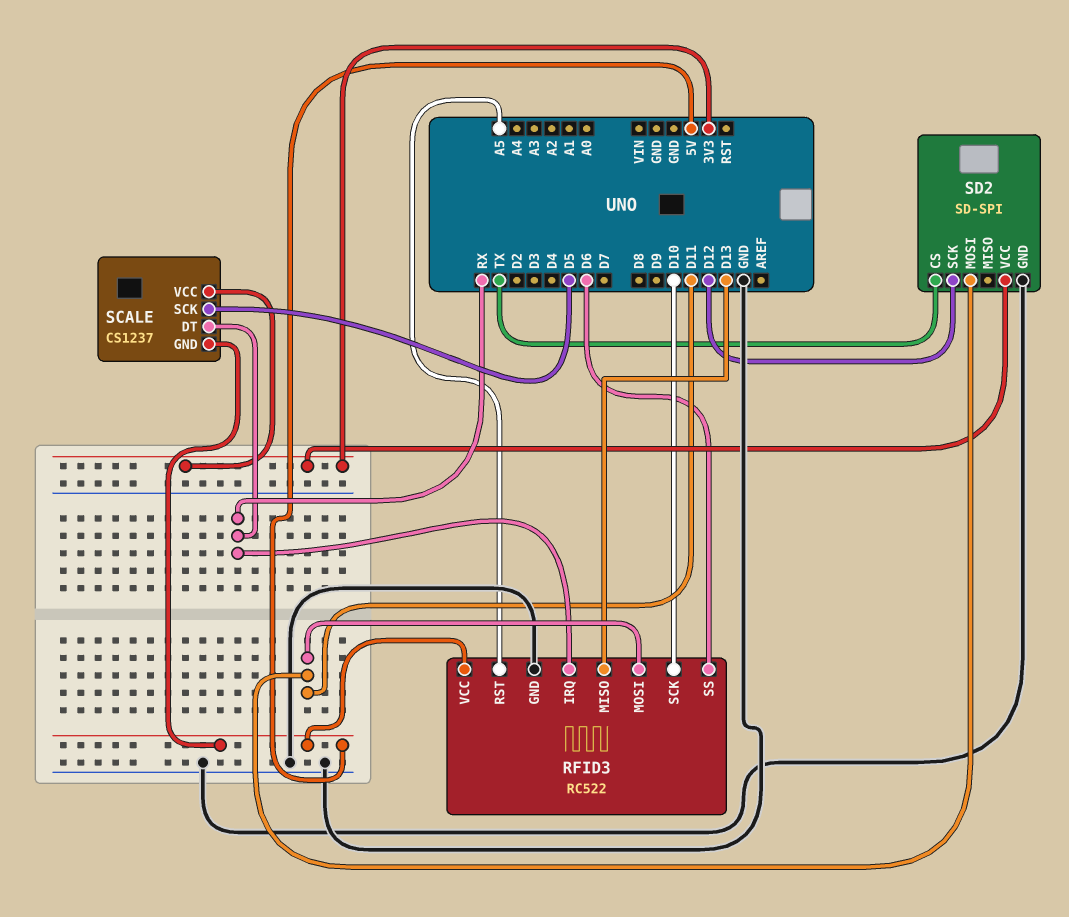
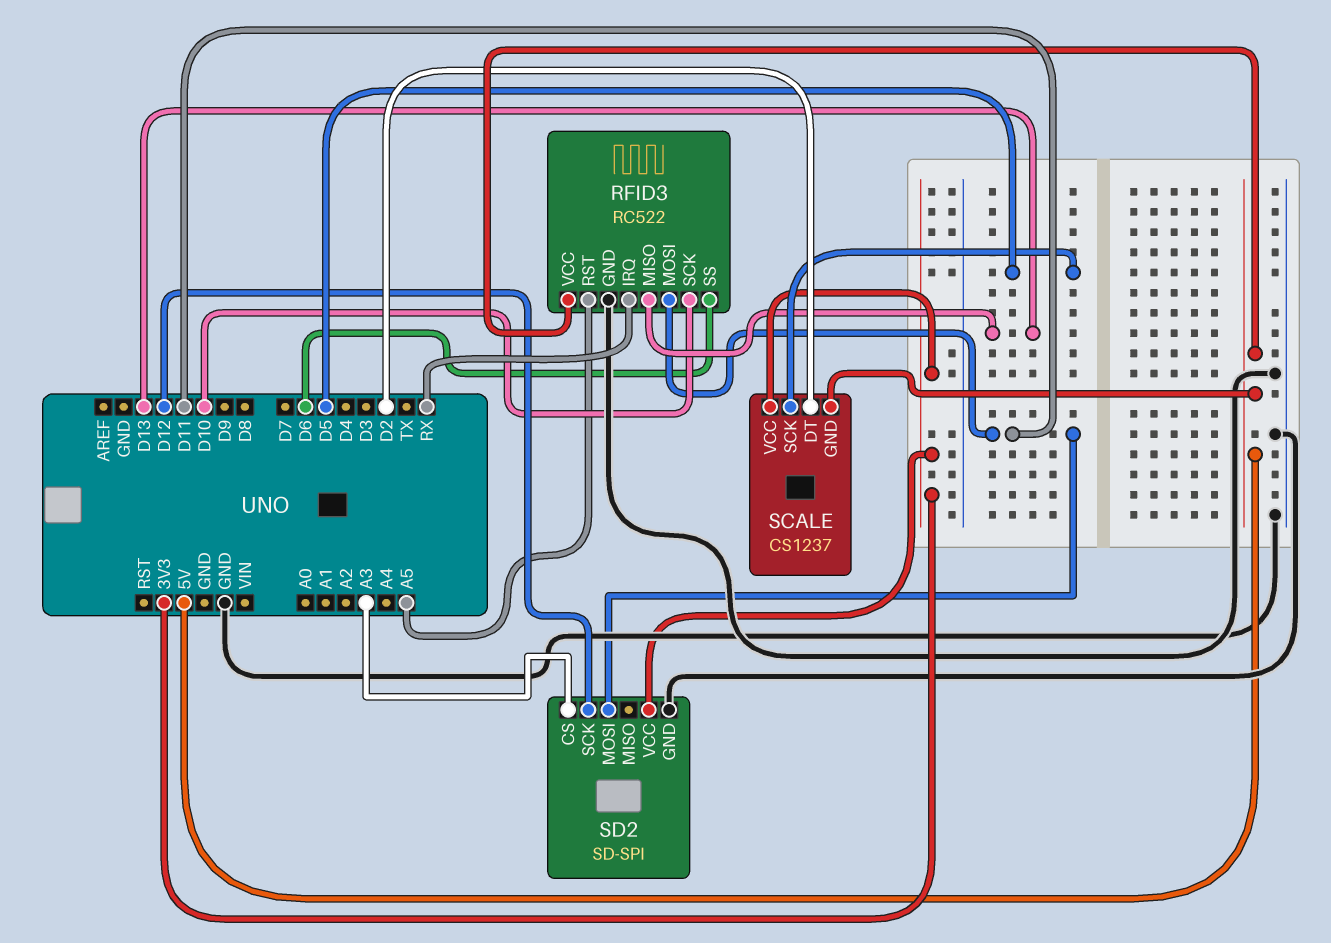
SCALE pin DT: RX -> D2
SD2 pin CS: TX -> A3

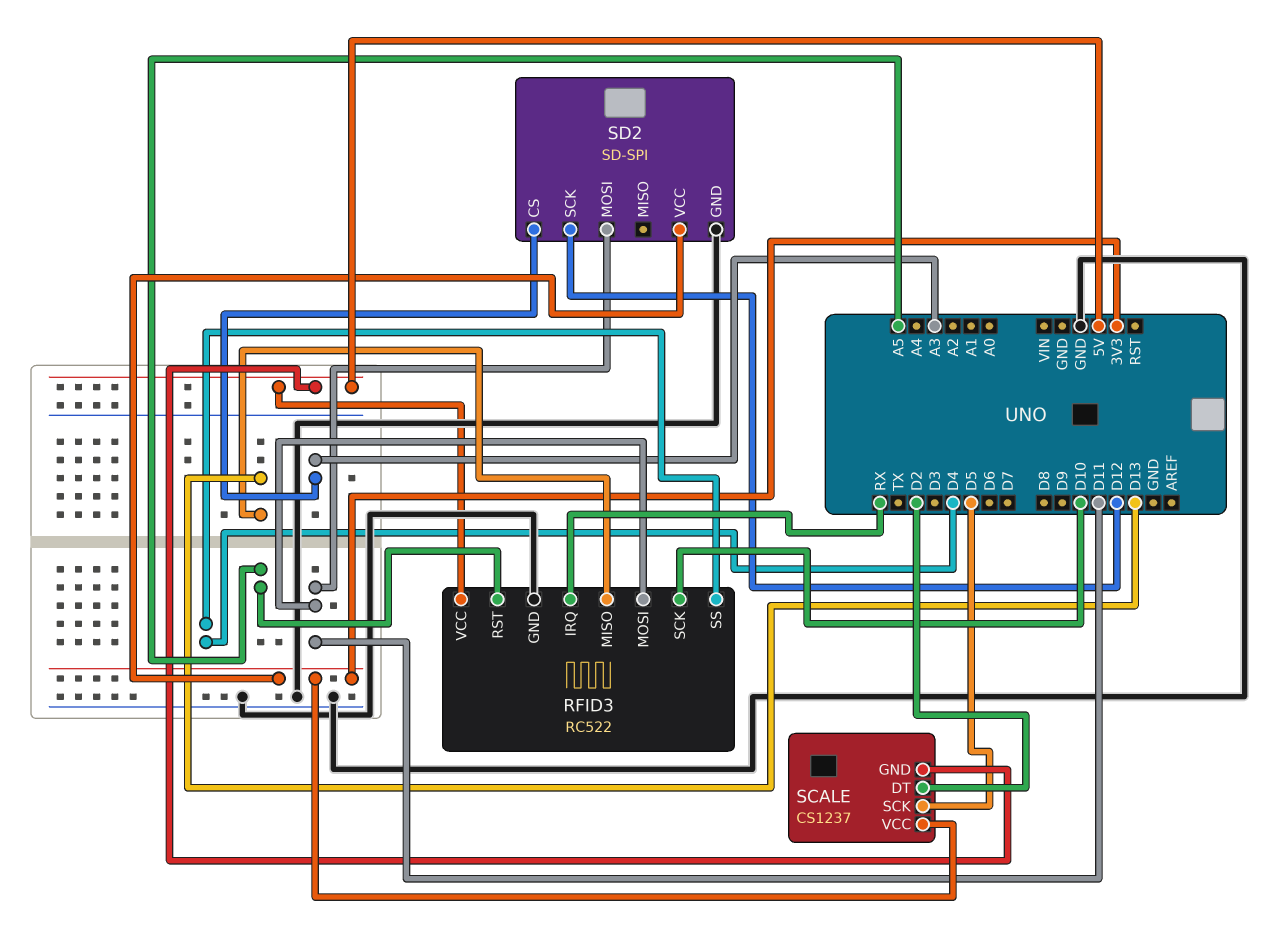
RFID3 pin SS: D6 -> D4

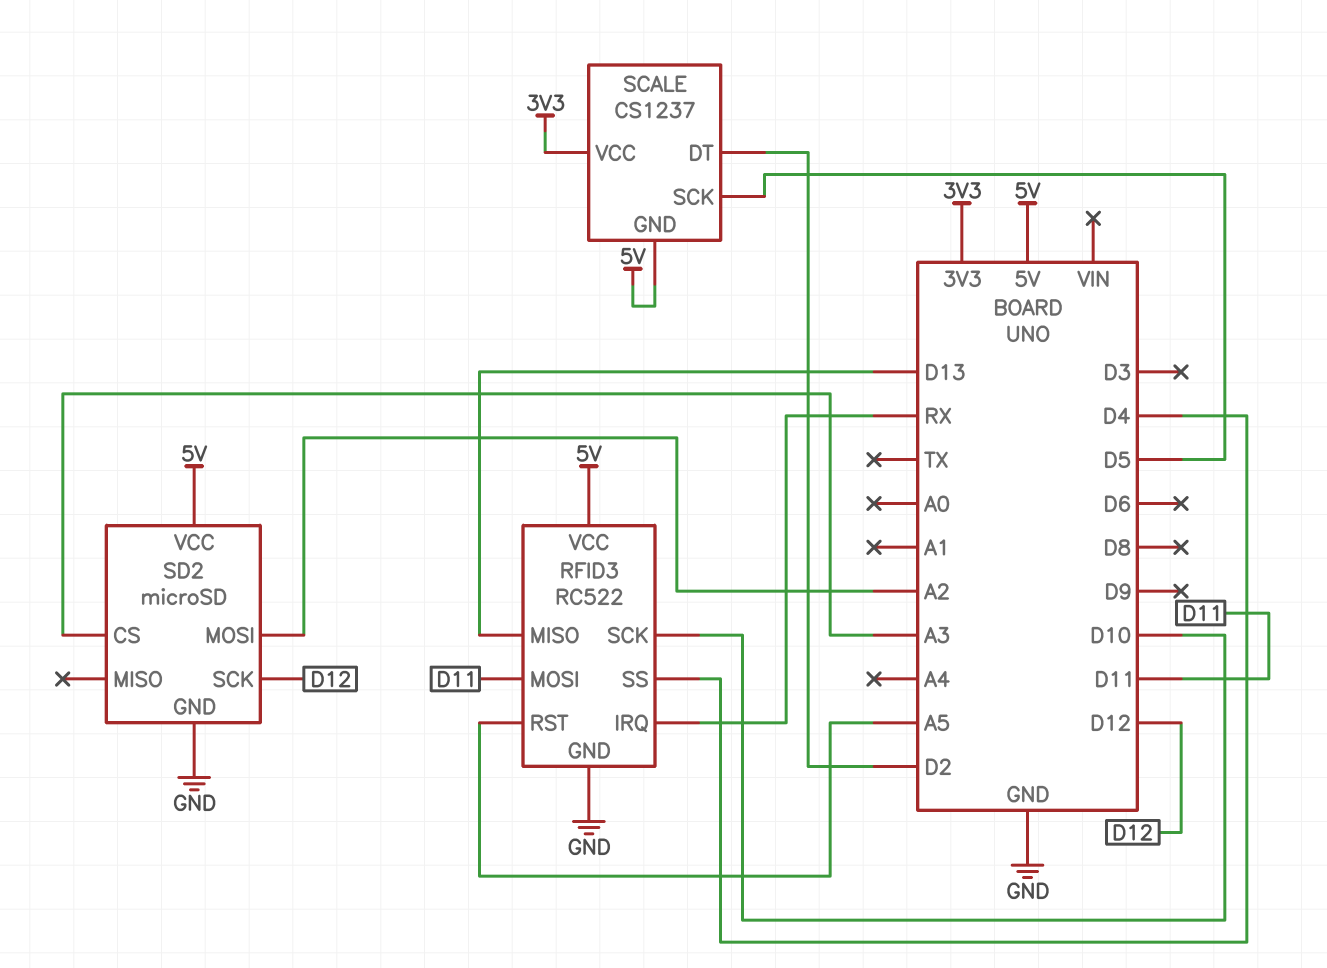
SD2: SD-SPI -> microSD
SD2 pin MOSI: D11 -> A2
SD2 pin VCC: 3V3 -> 5V

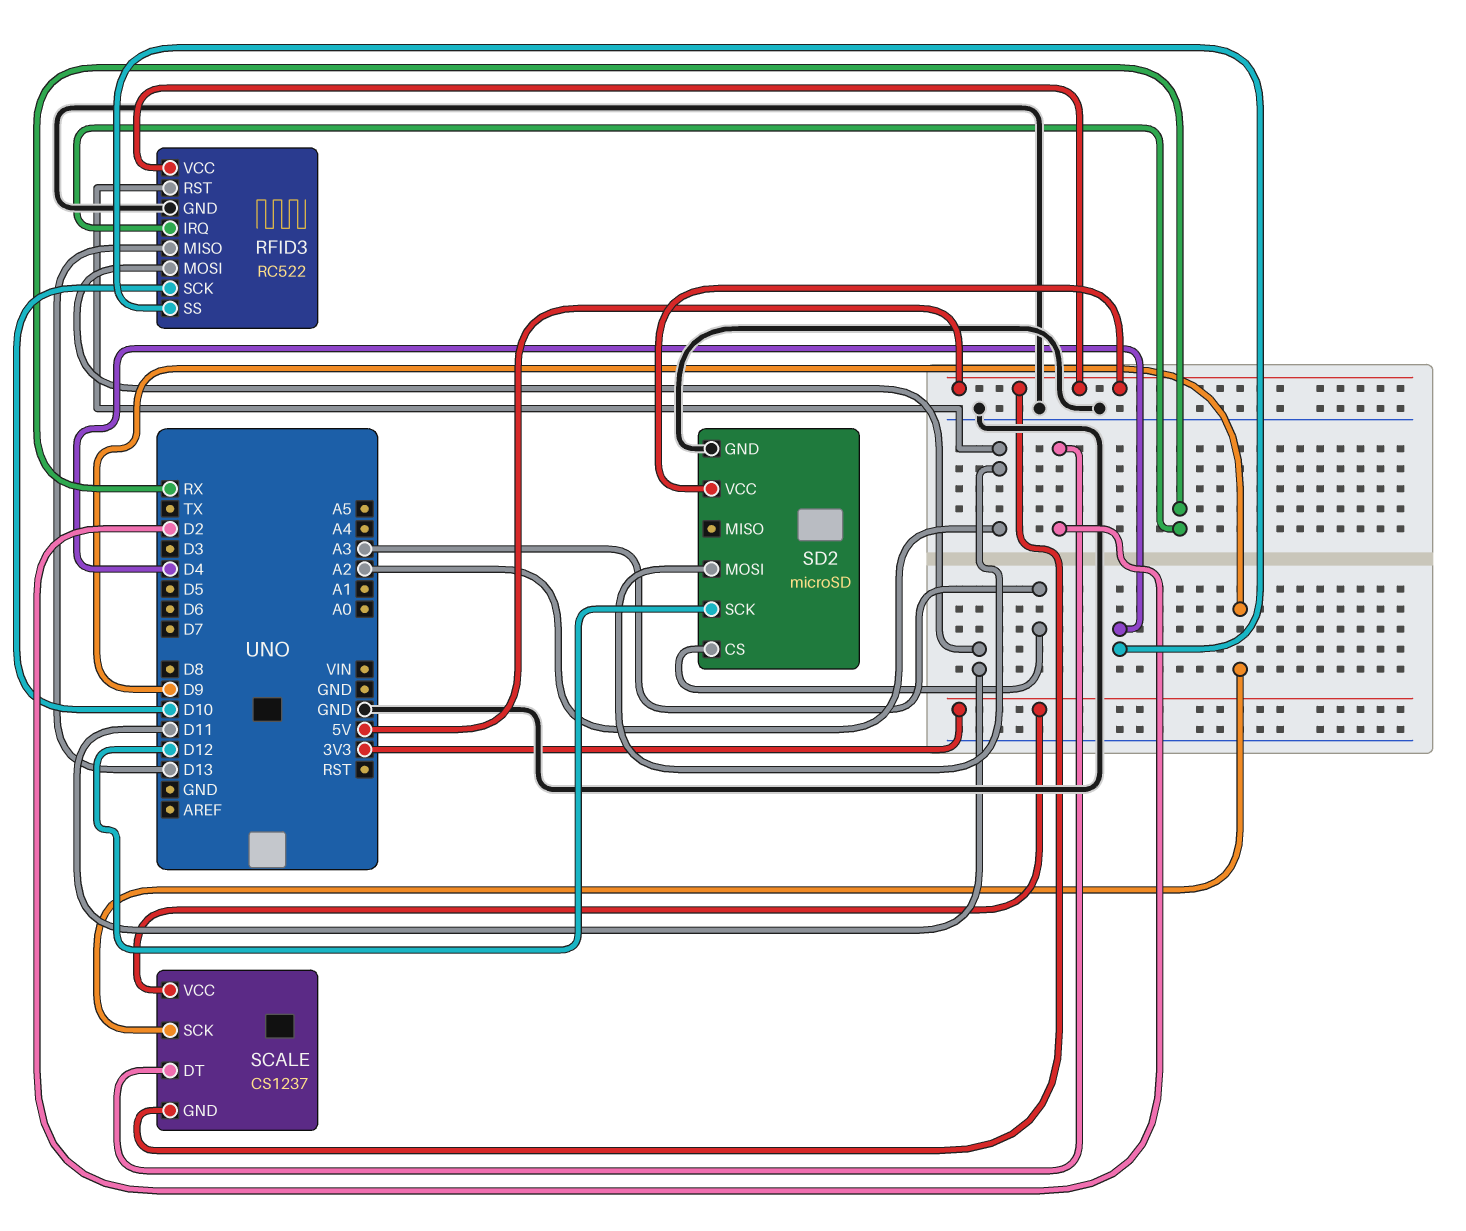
RFID3 pin RST: A5 -> A2
SCALE pin SCK: D5 -> D9

